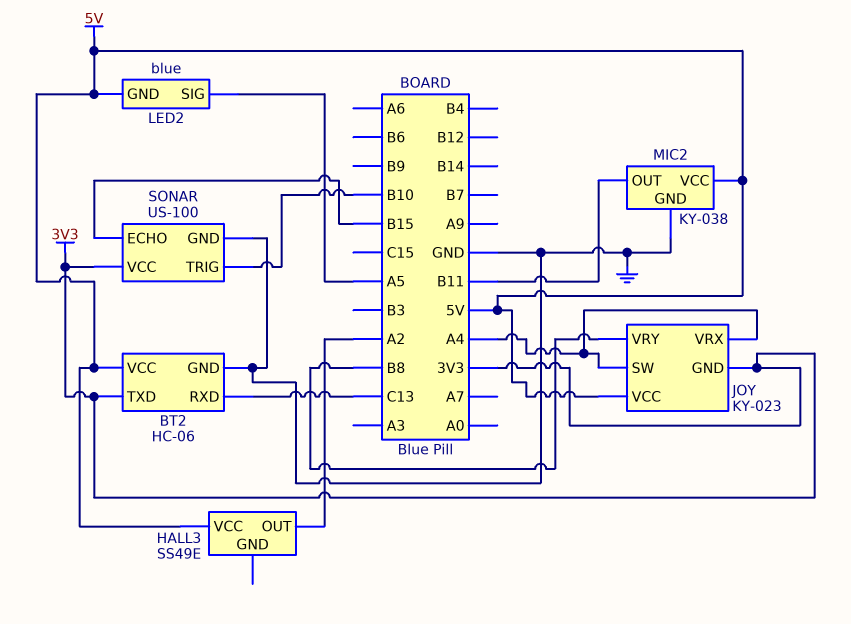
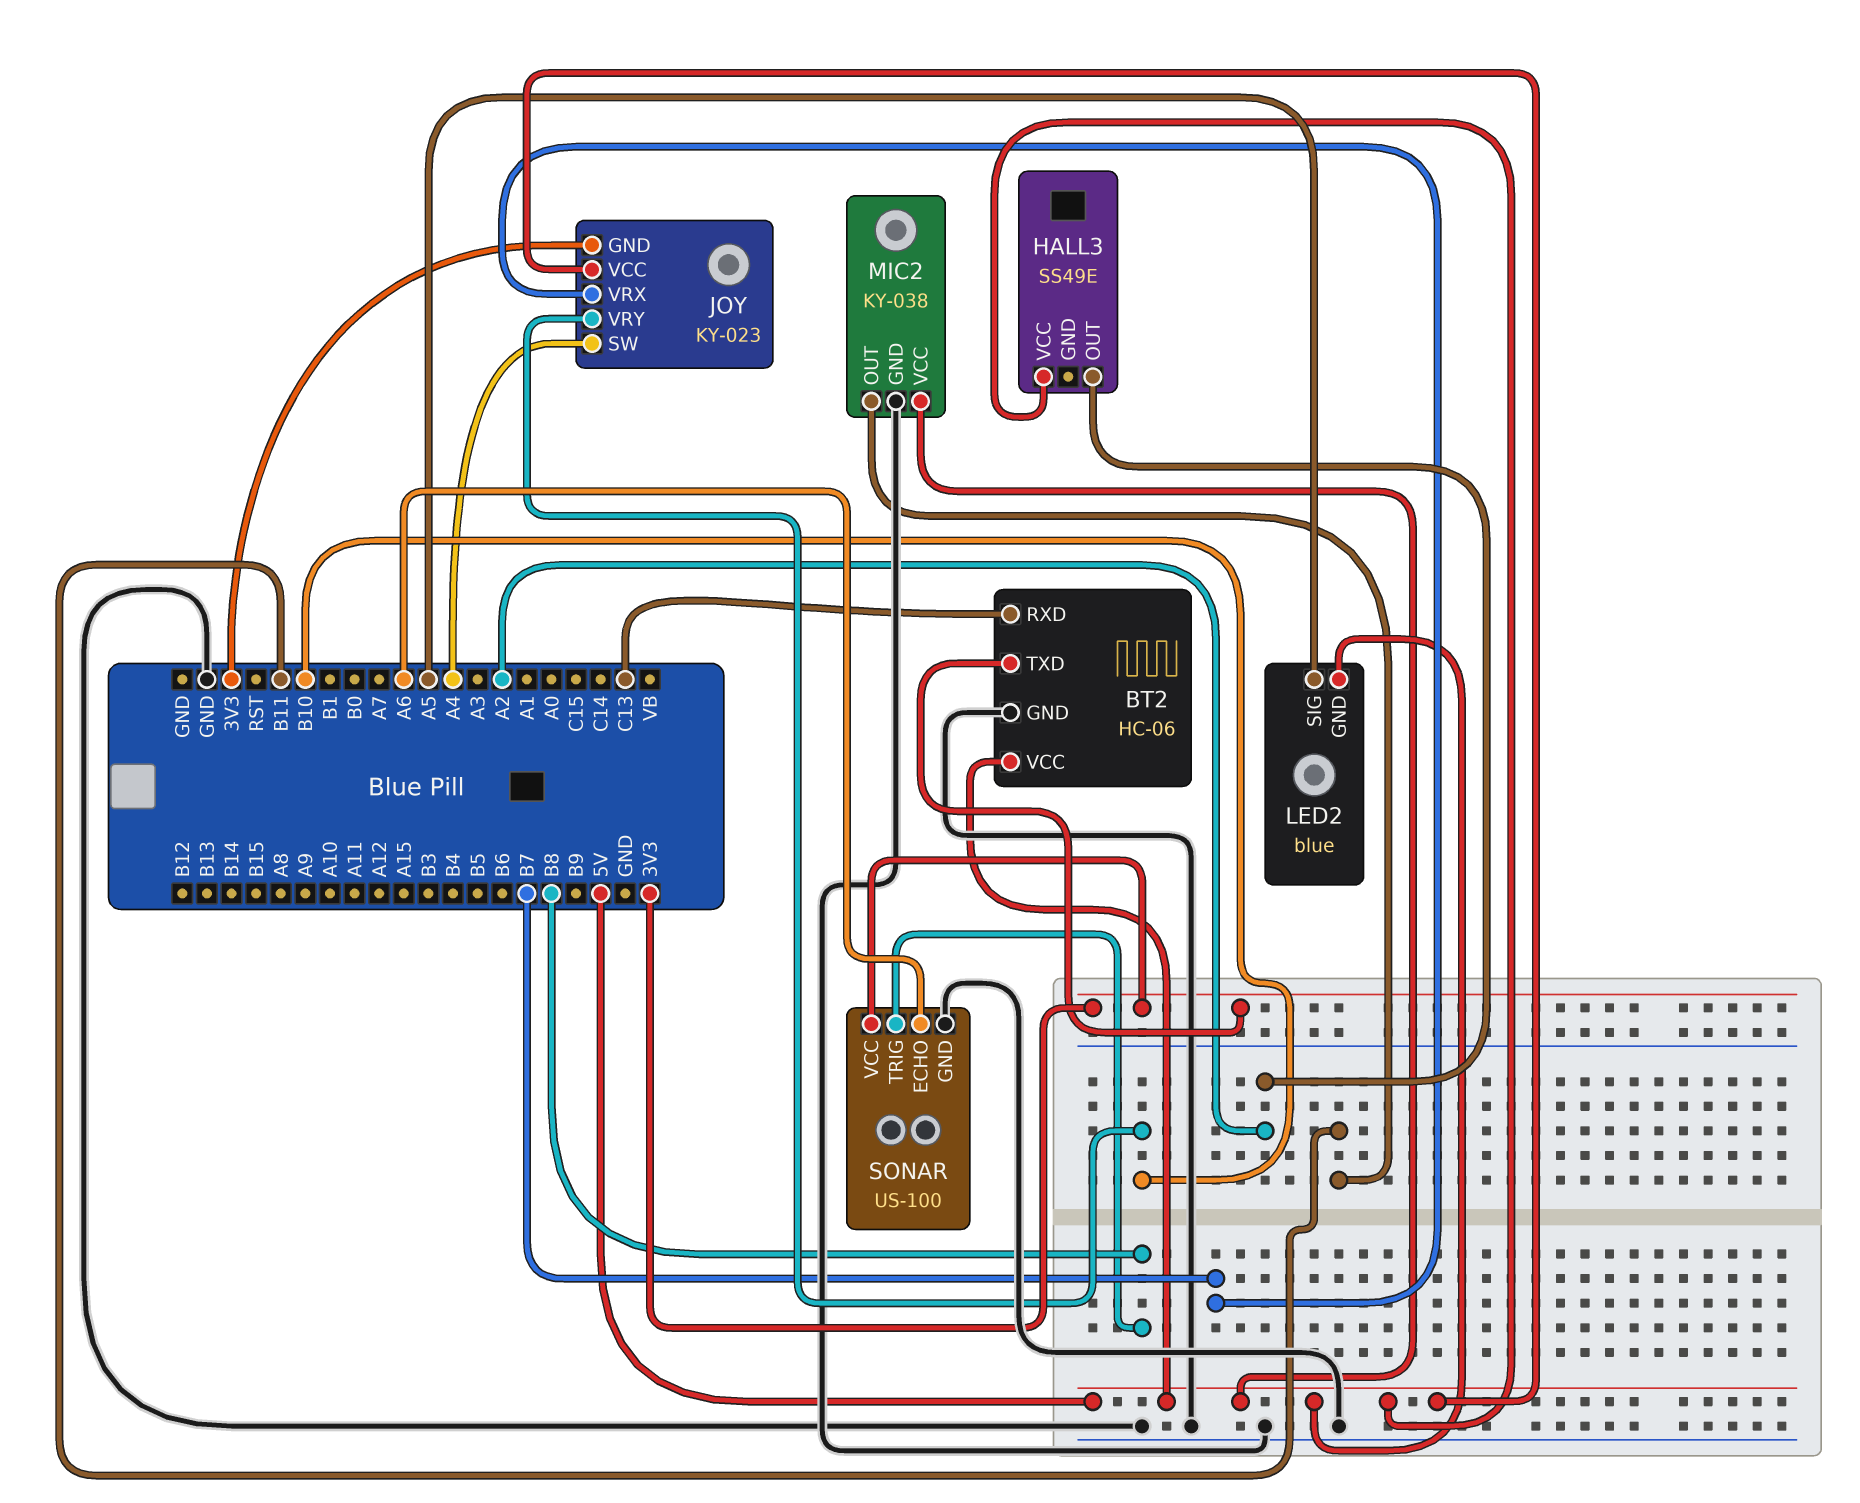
JOY pin VRX: A4 -> B7
JOY pin VRY: B8 -> B10
SONAR pin ECHO: B15 -> A6
SONAR pin TRIG: B10 -> B8

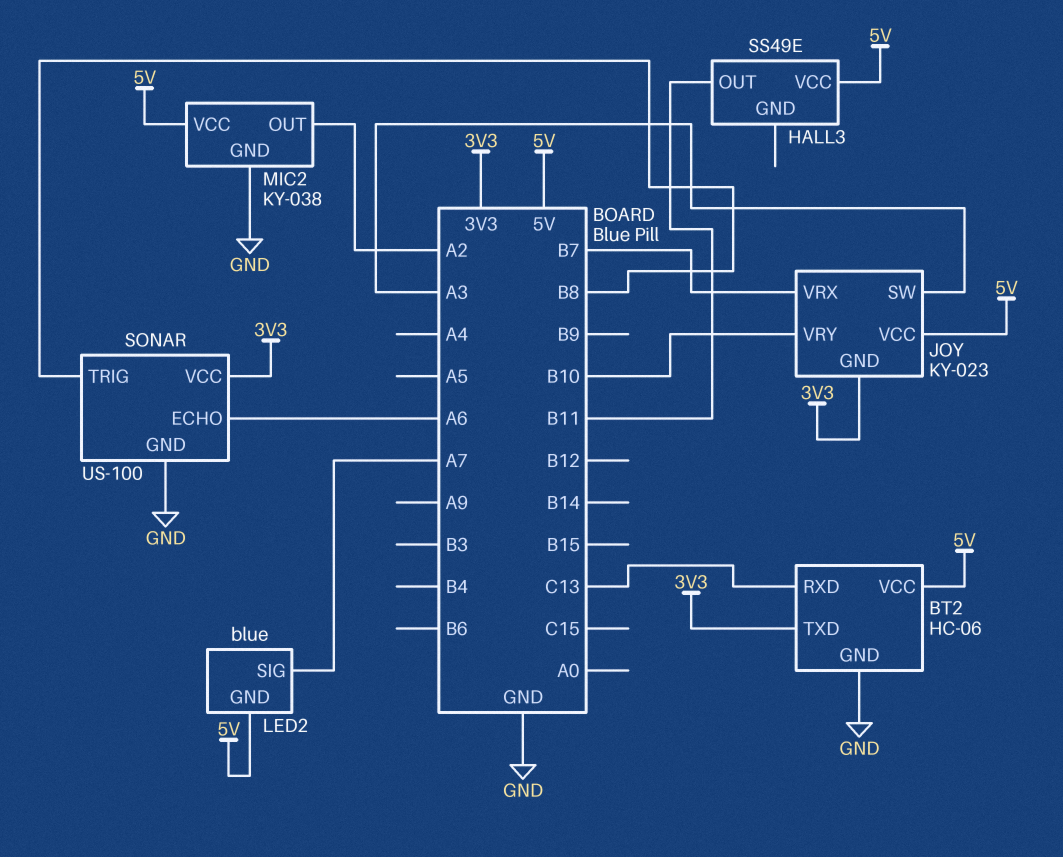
HALL3 pin OUT: A2 -> B11
JOY pin SW: A4 -> A3
LED2 pin SIG: A5 -> A7
MIC2 pin OUT: B11 -> A2

